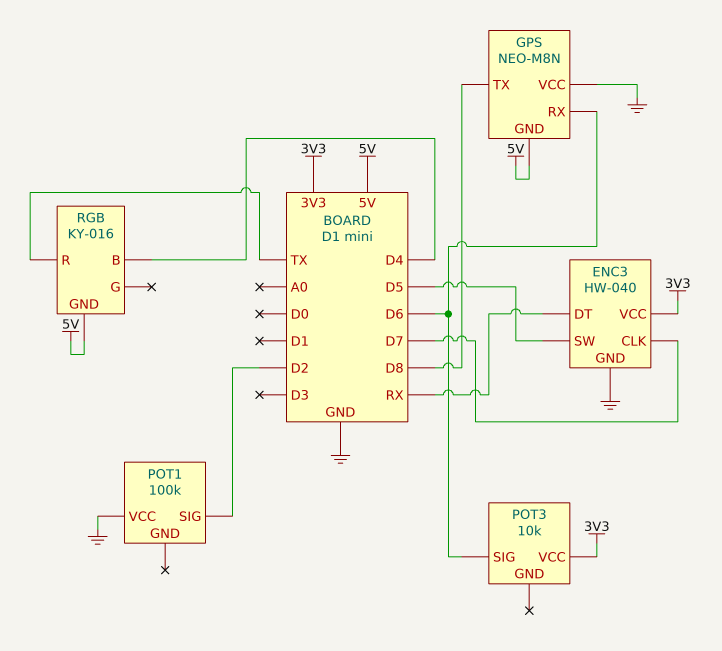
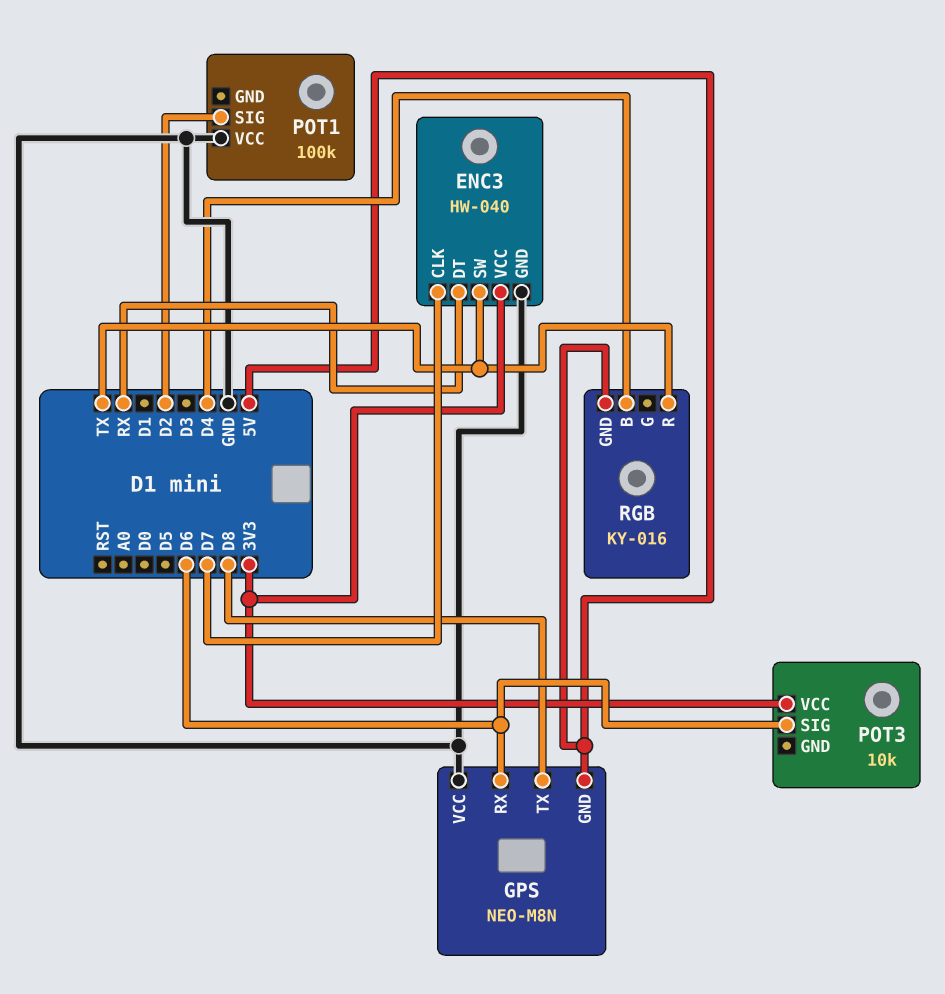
ENC3 pin SW: D5 -> TX

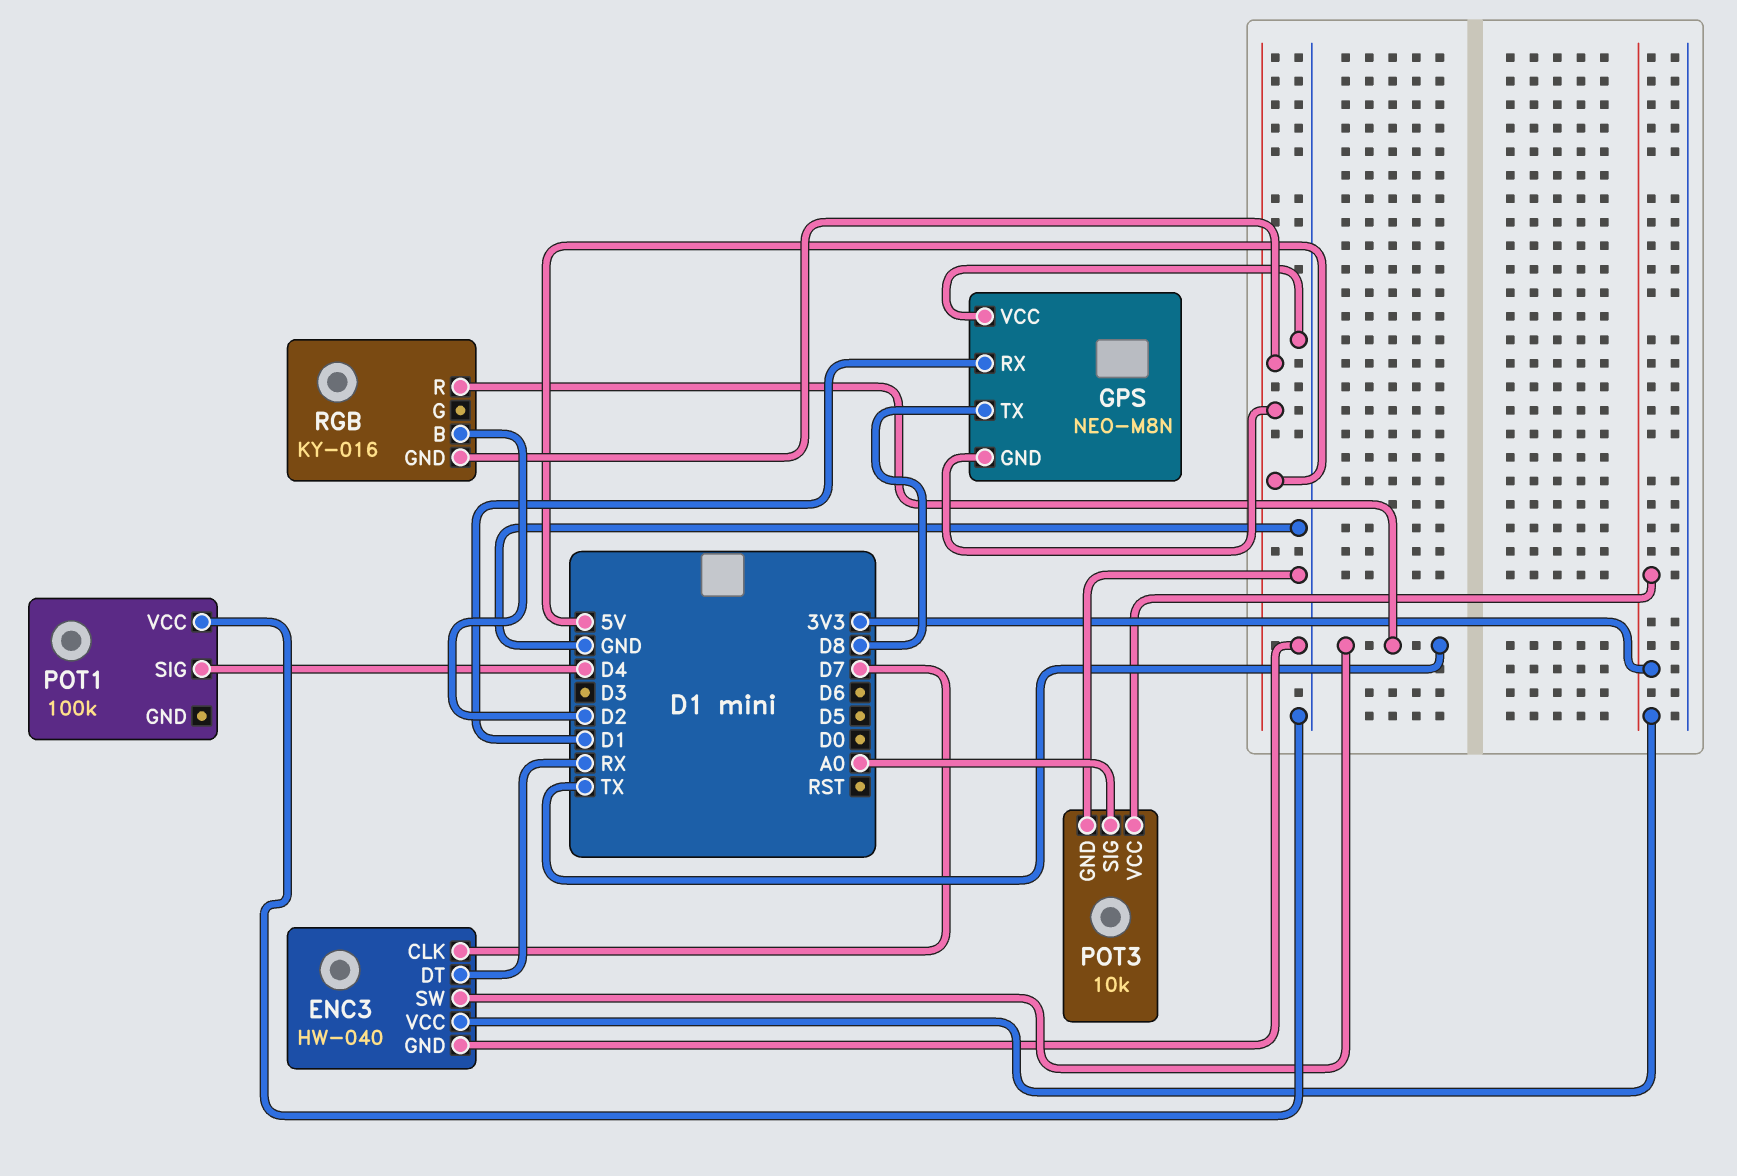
GPS pin RX: D6 -> D1
POT1 pin SIG: D2 -> D4
POT3 pin GND: none -> GND
POT3 pin SIG: D6 -> A0
RGB pin B: D4 -> D2

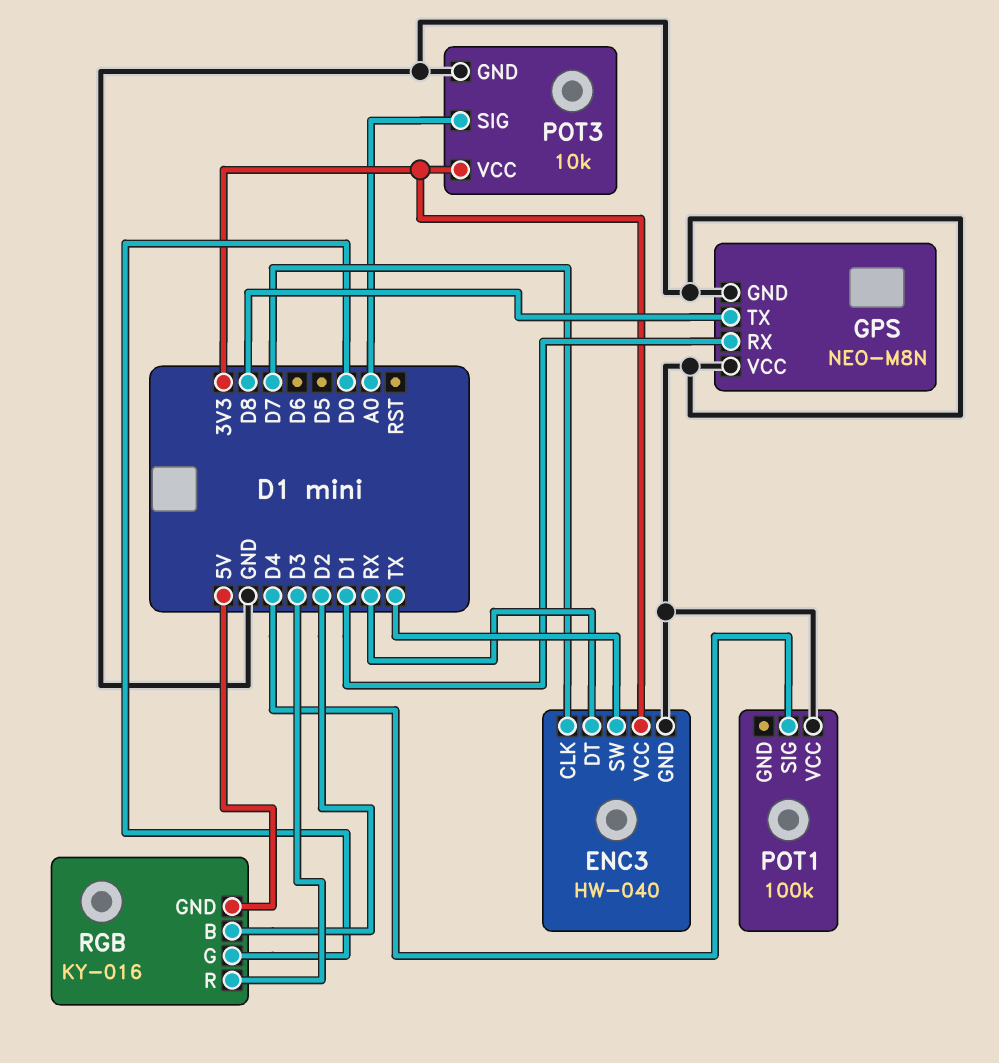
GPS pin GND: 5V -> GND
RGB pin G: none -> D0
RGB pin R: TX -> D3

